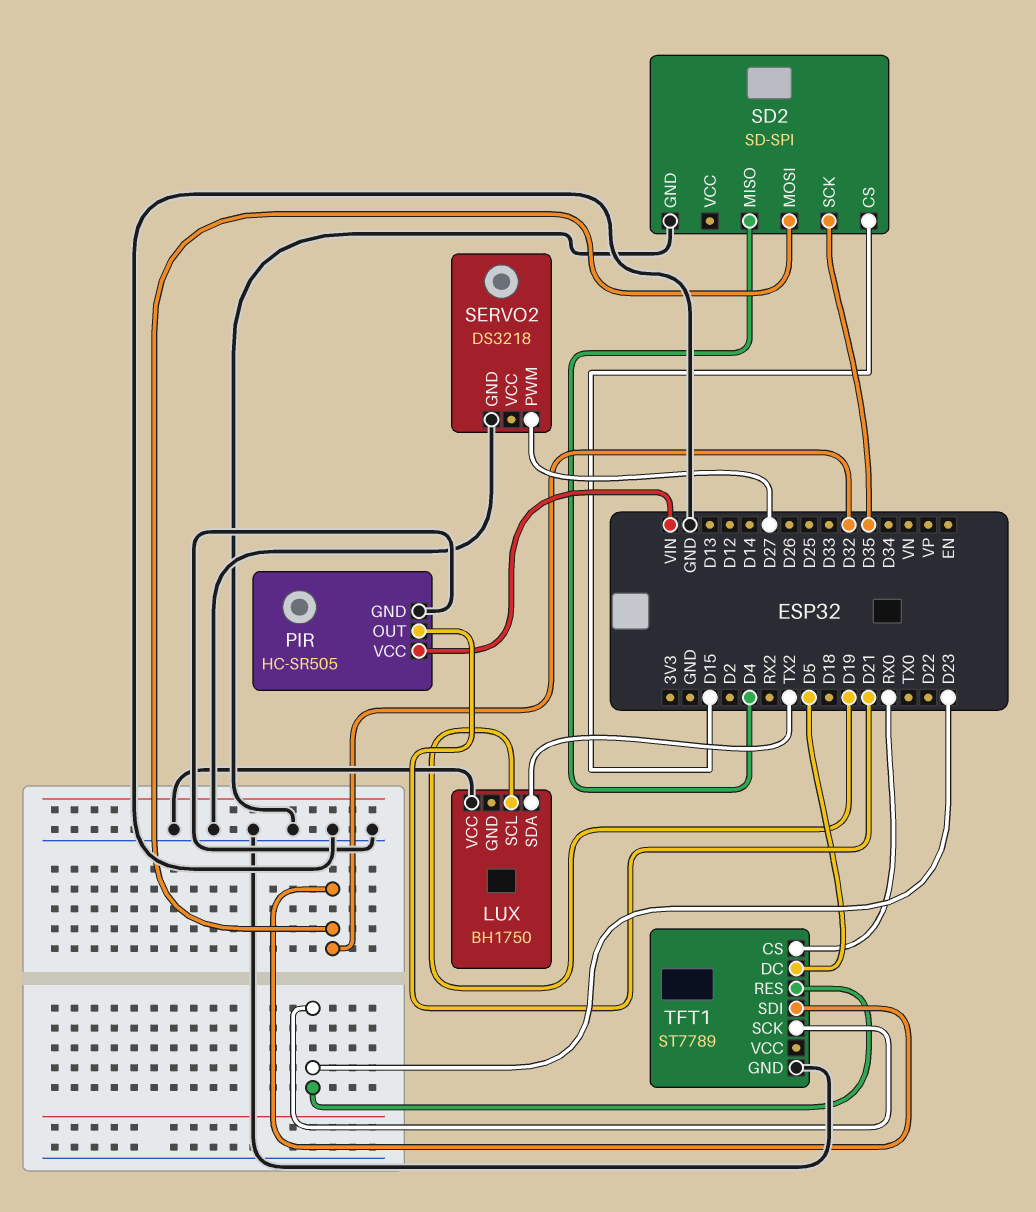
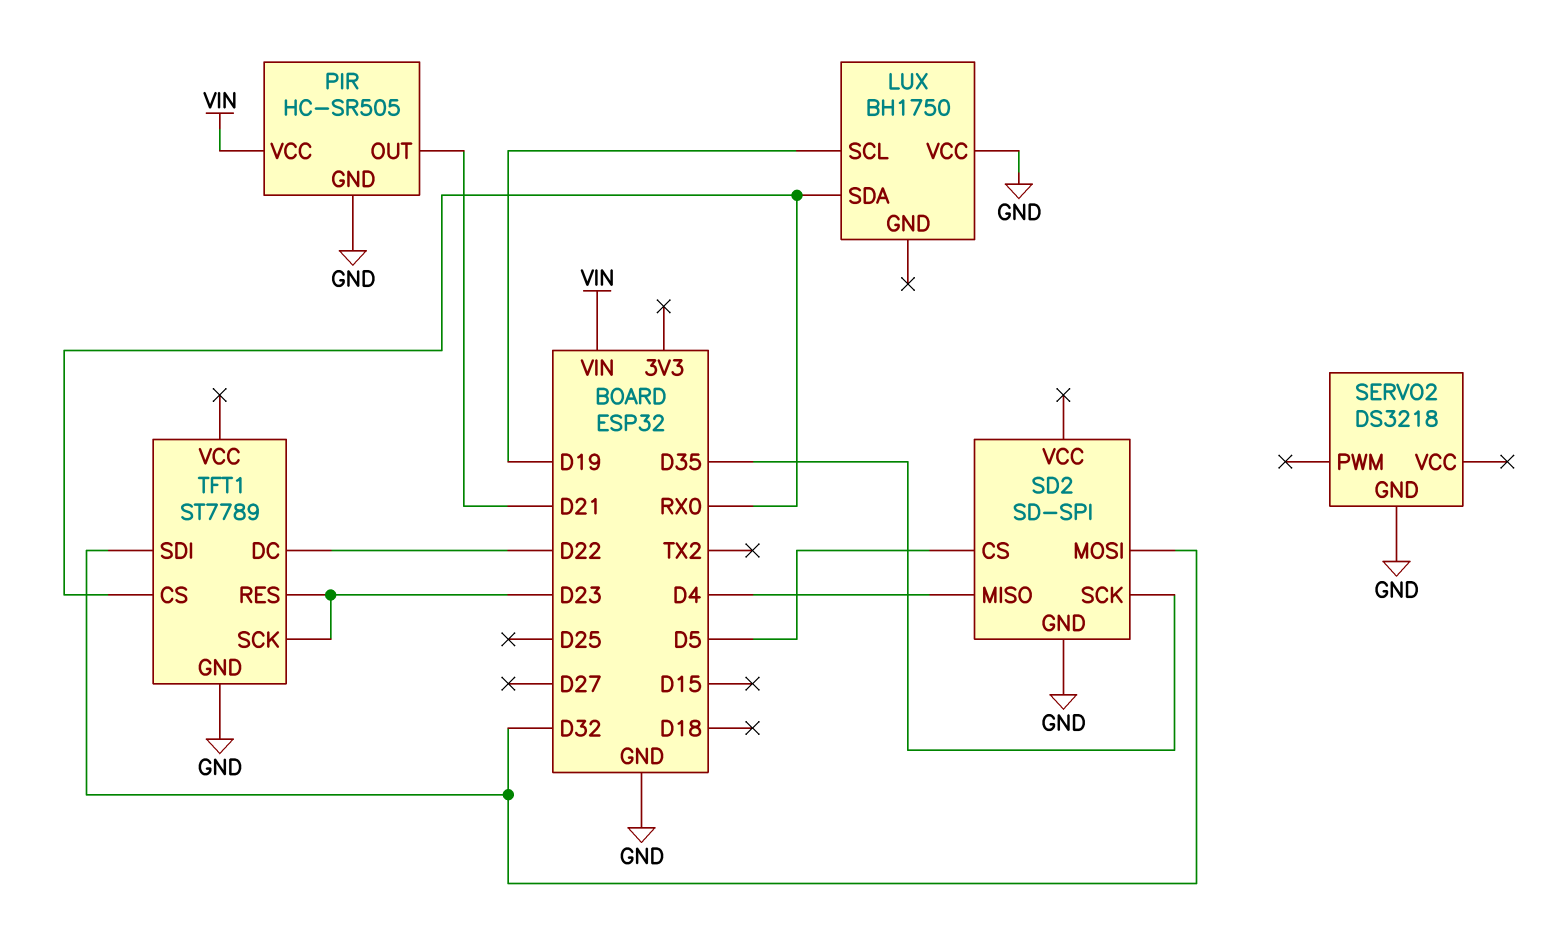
LUX pin SDA: TX2 -> RX0
SD2 pin CS: D15 -> D5
SERVO2 pin PWM: D27 -> none
TFT1 pin DC: D5 -> D22

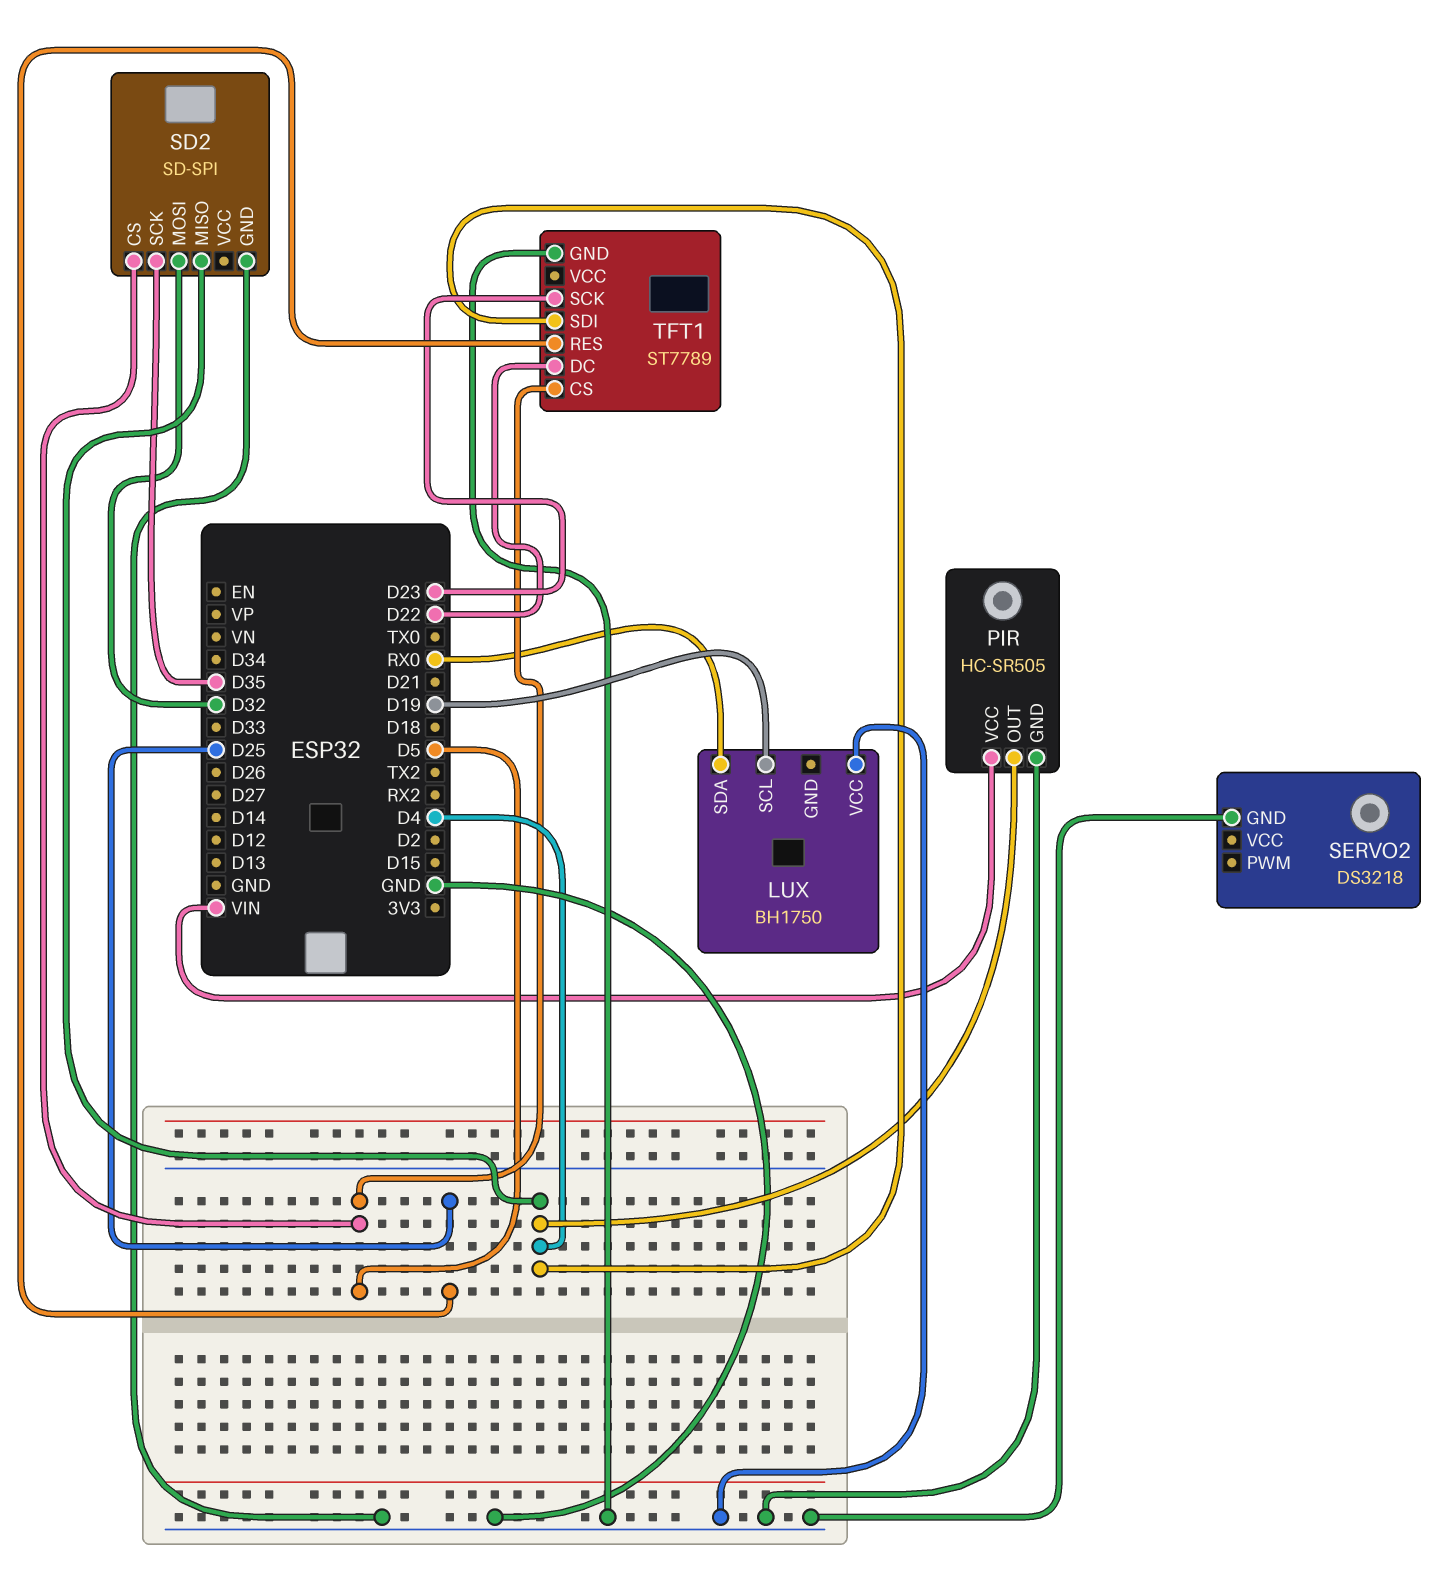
PIR pin OUT: D21 -> D4
TFT1 pin CS: RX0 -> D5
TFT1 pin RES: D23 -> D25
TFT1 pin SDI: D32 -> D4

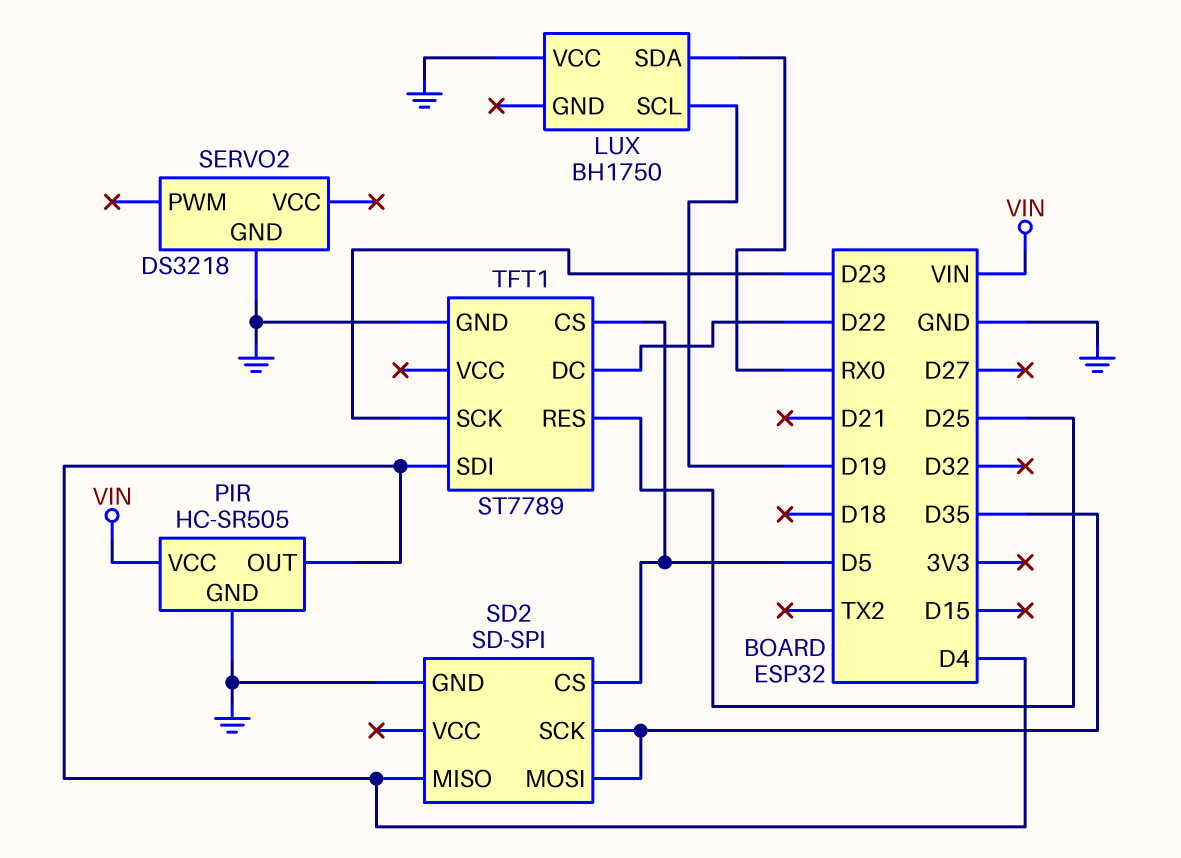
SD2 pin MOSI: D32 -> D35

